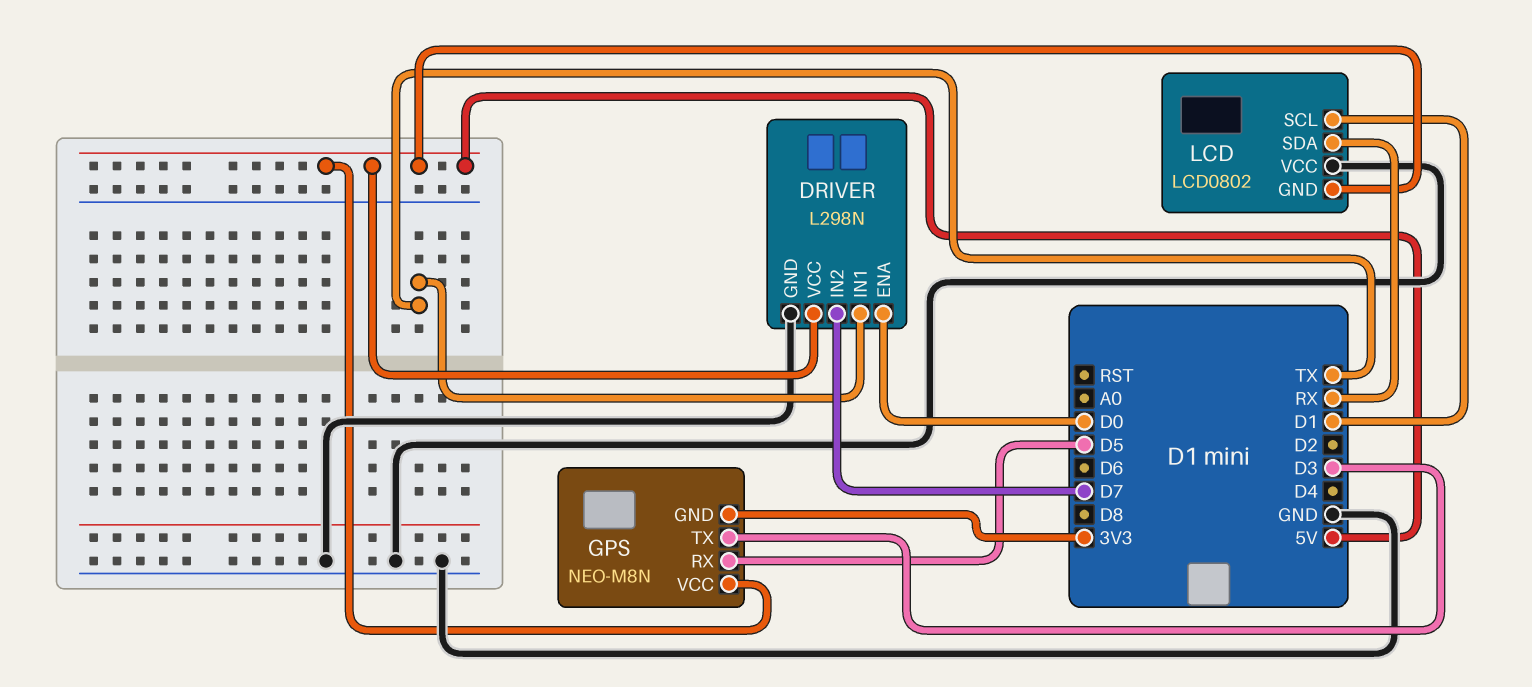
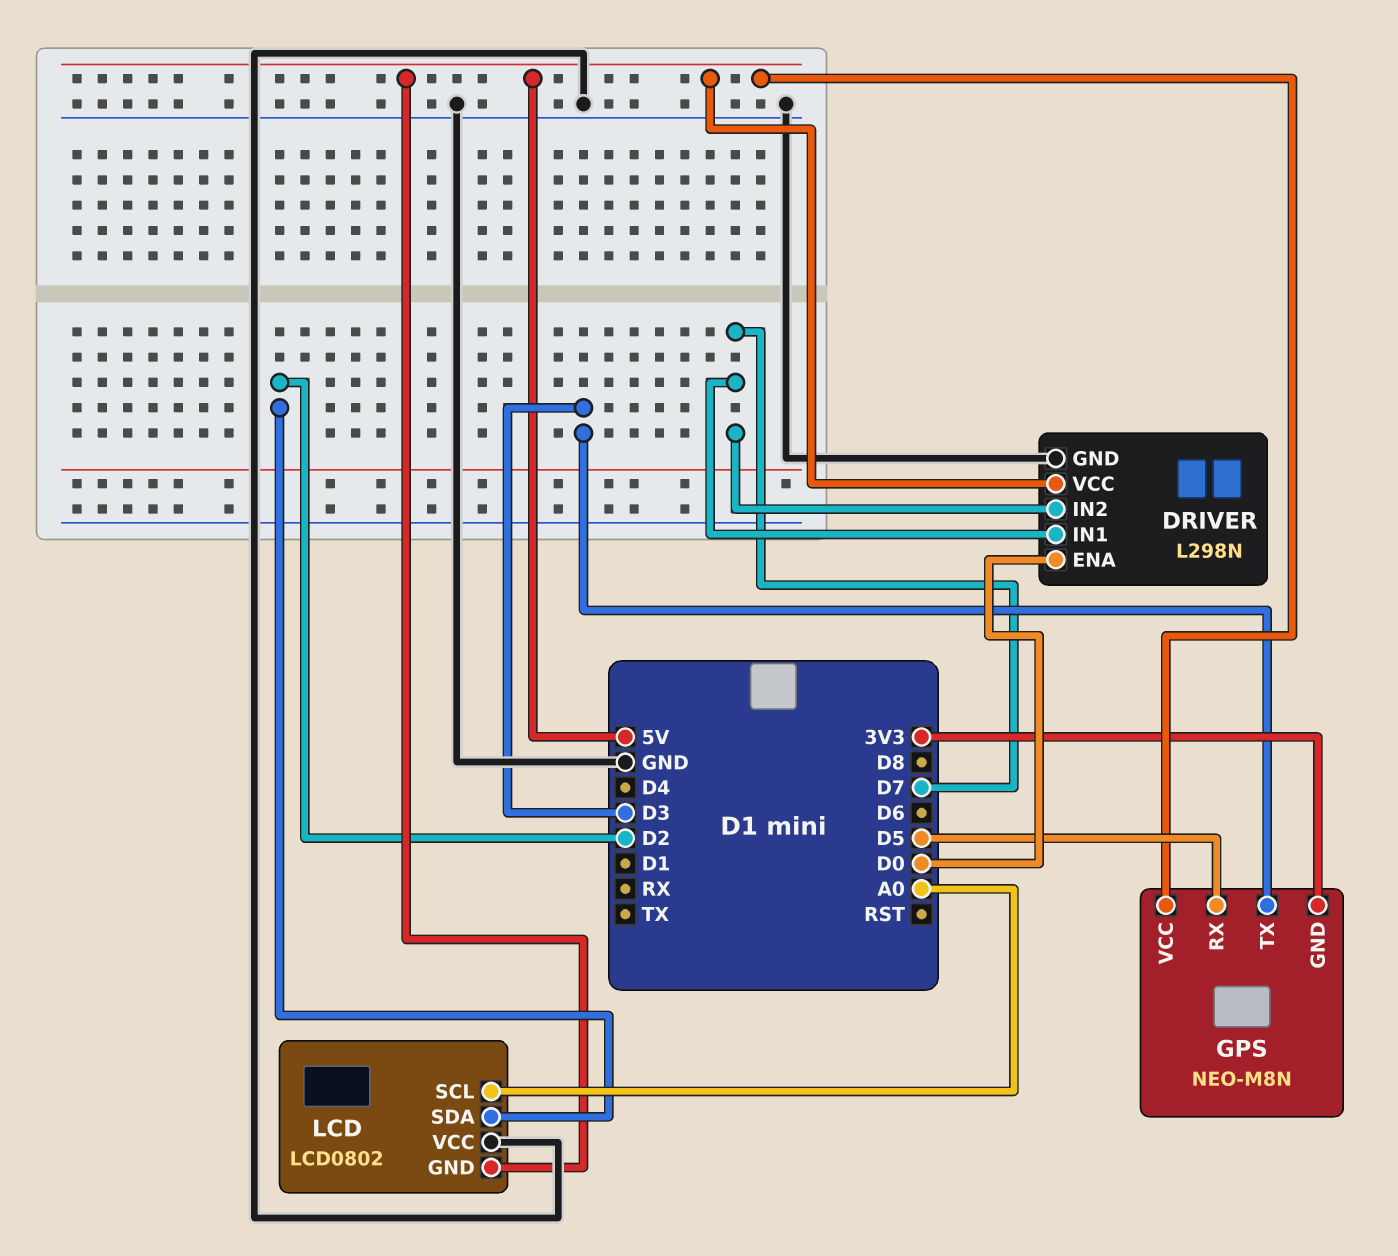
DRIVER pin IN1: TX -> D7
LCD pin SCL: D1 -> A0
LCD pin SDA: RX -> D2

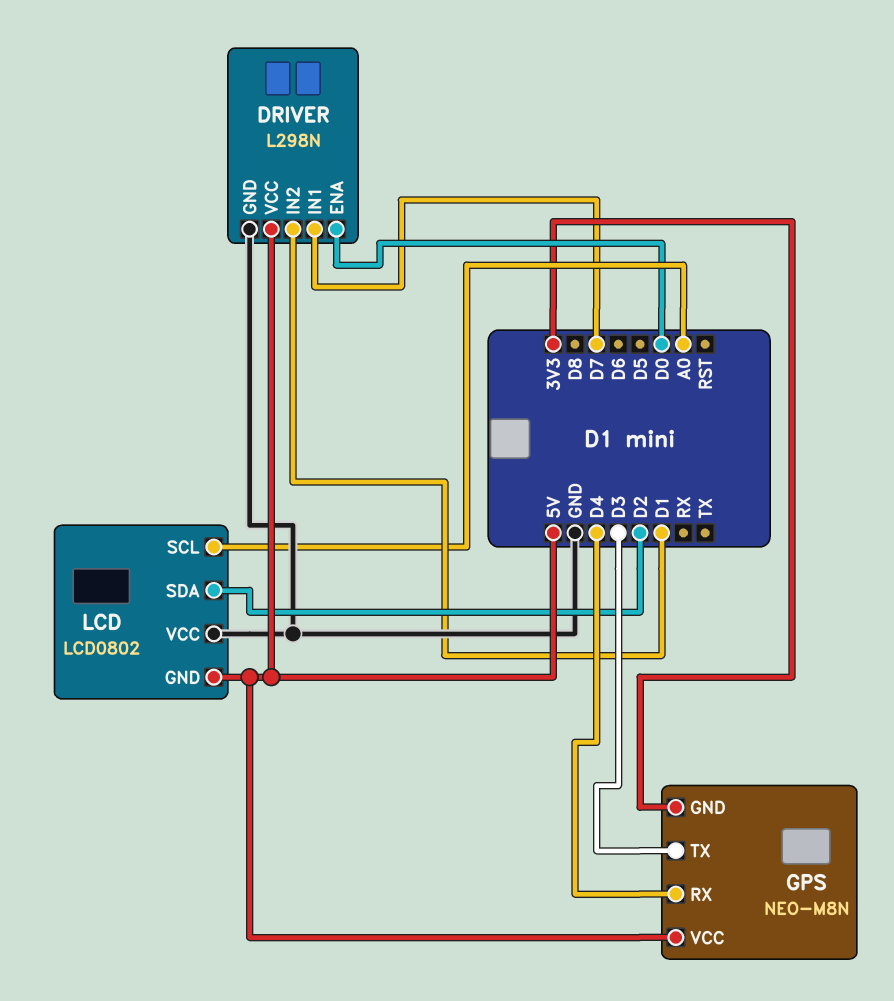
DRIVER pin IN2: D7 -> D1
GPS pin RX: D5 -> D4

